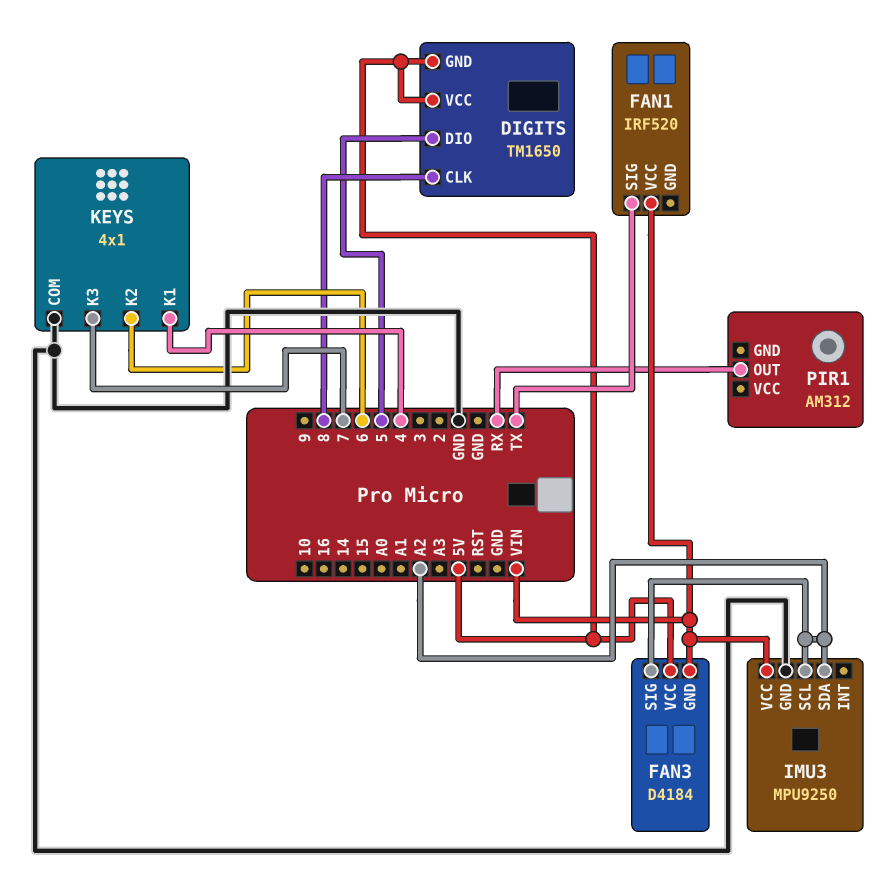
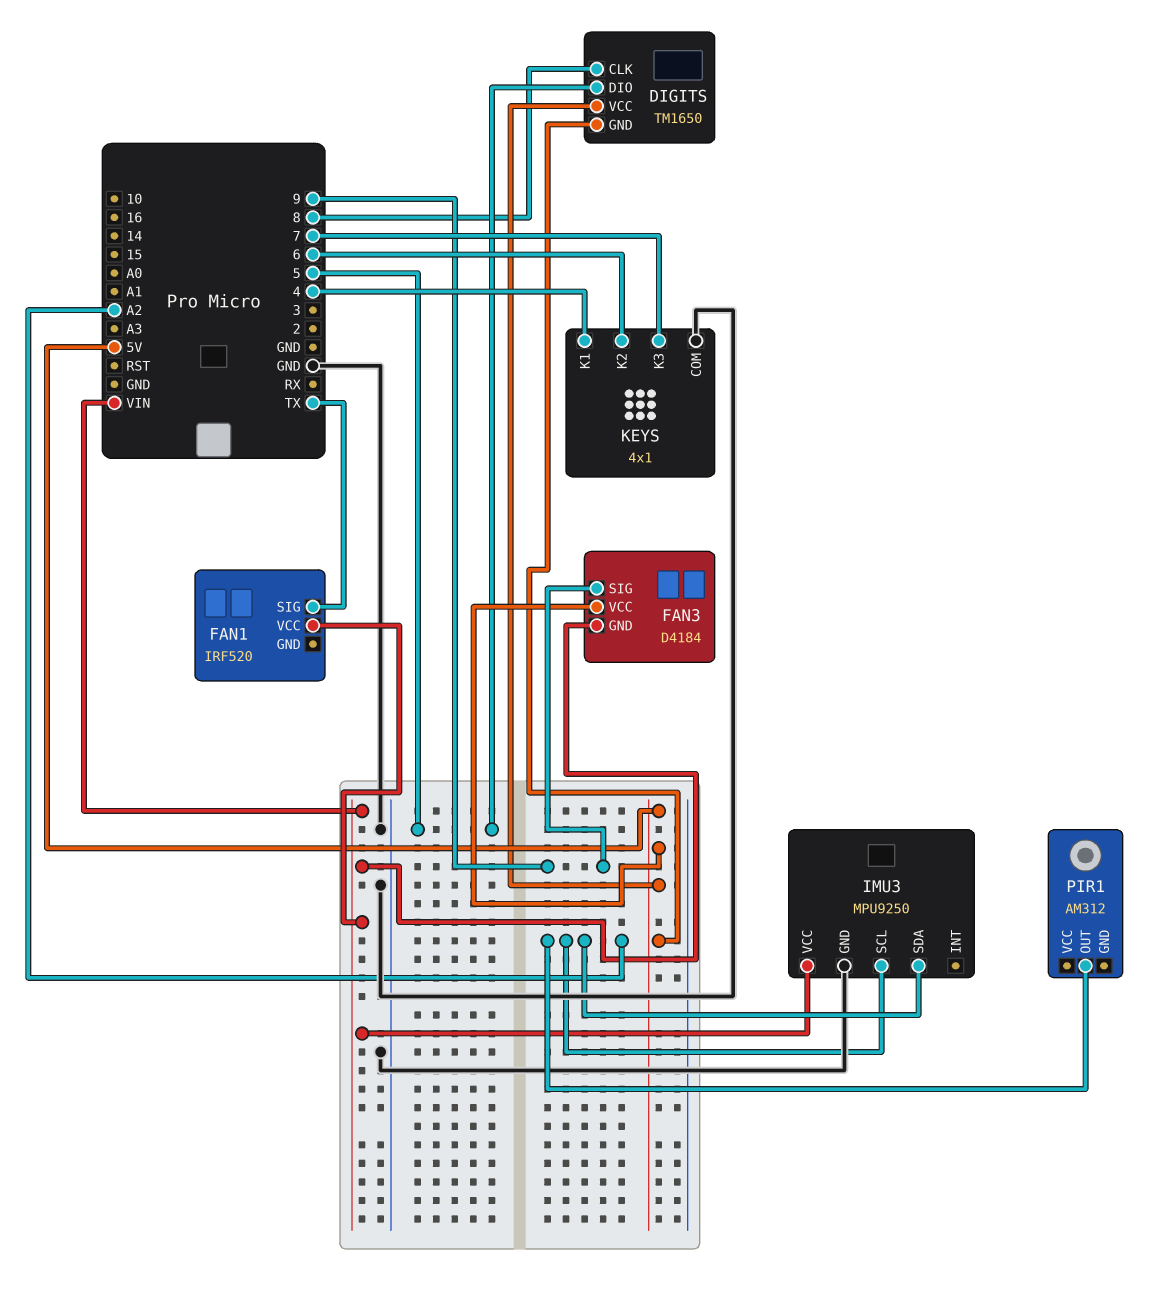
FAN3 pin SIG: A2 -> 9
PIR1 pin OUT: RX -> A2

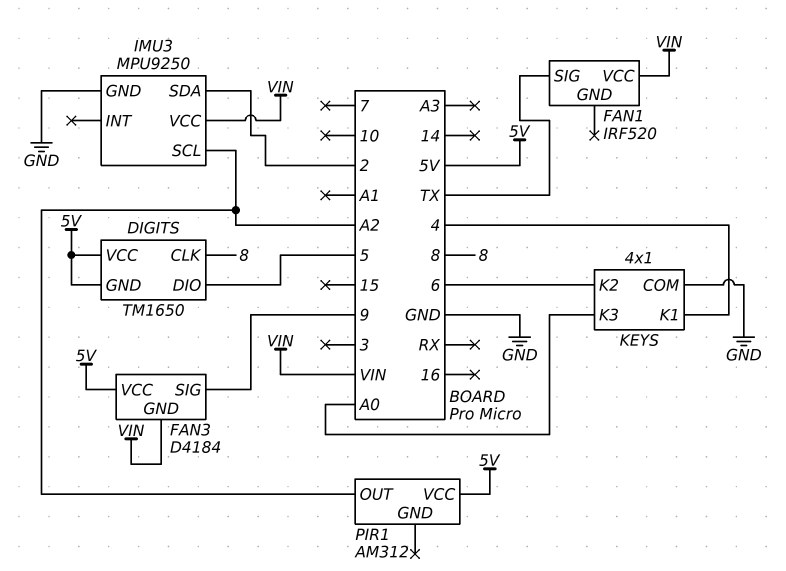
IMU3 pin SDA: A2 -> 2
KEYS pin K3: 7 -> A0
PIR1 pin VCC: none -> 5V

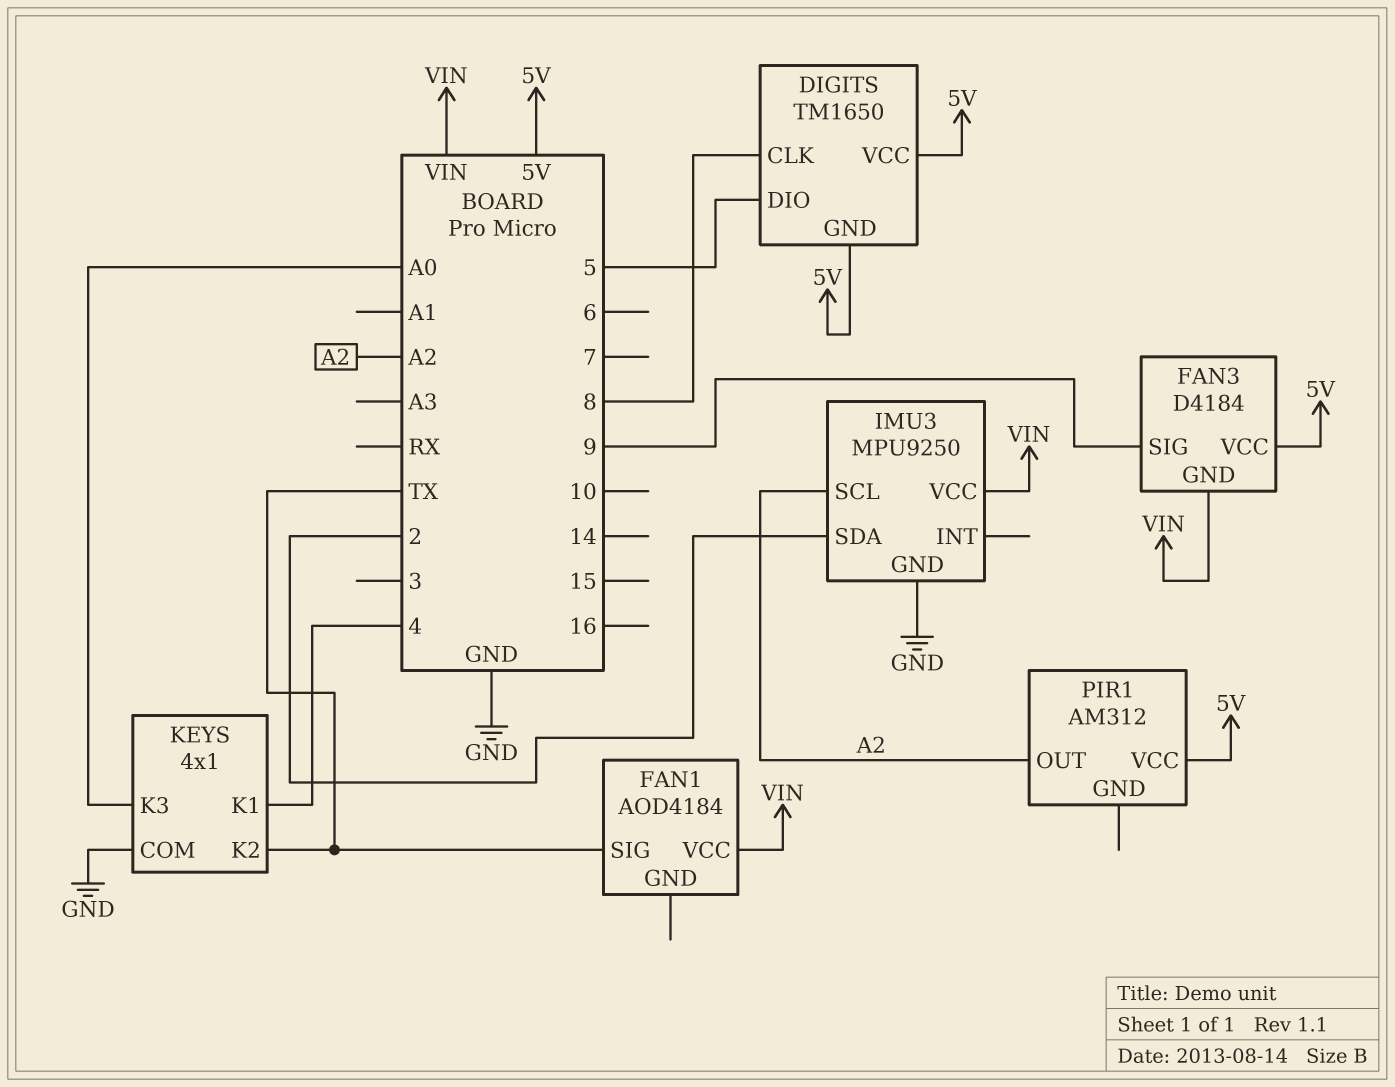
FAN1: IRF520 -> AOD4184
KEYS pin K2: 6 -> TX

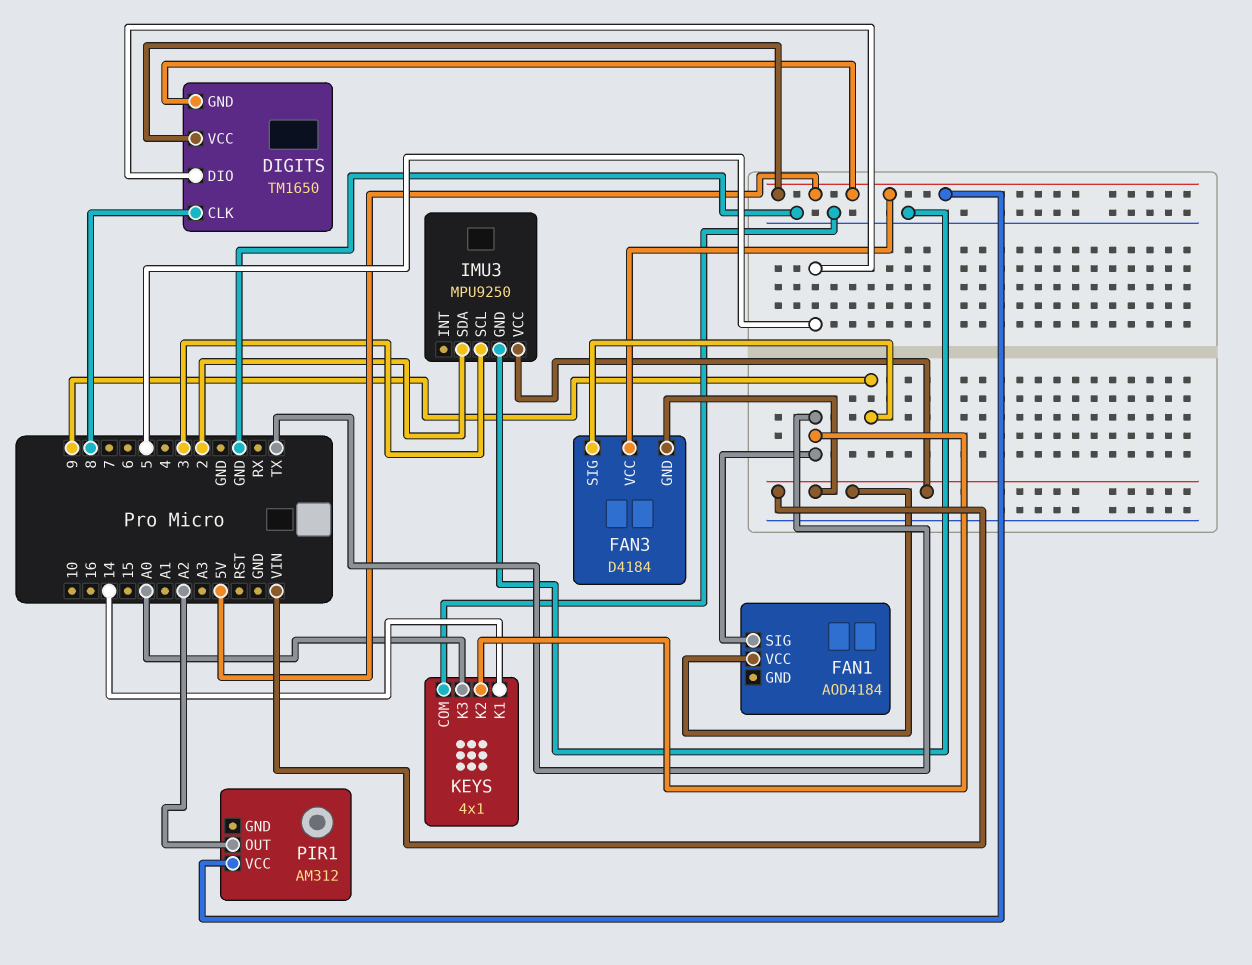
IMU3 pin SCL: A2 -> 3
KEYS pin K1: 4 -> 14

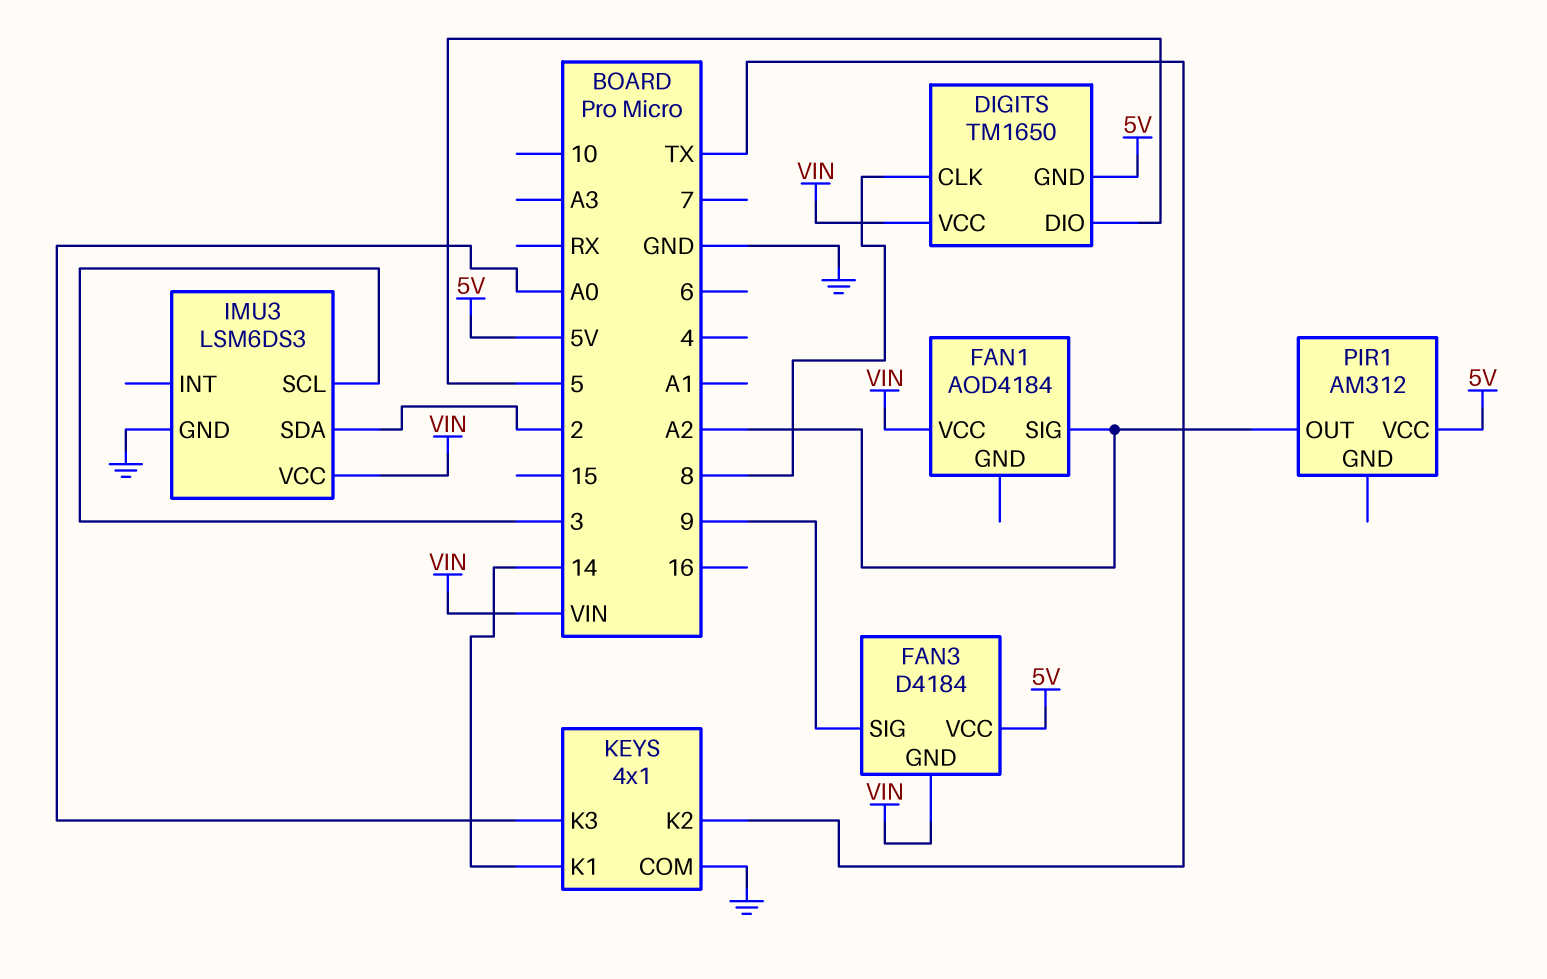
DIGITS pin VCC: 5V -> VIN
FAN1 pin SIG: TX -> A2
IMU3: MPU9250 -> LSM6DS3

